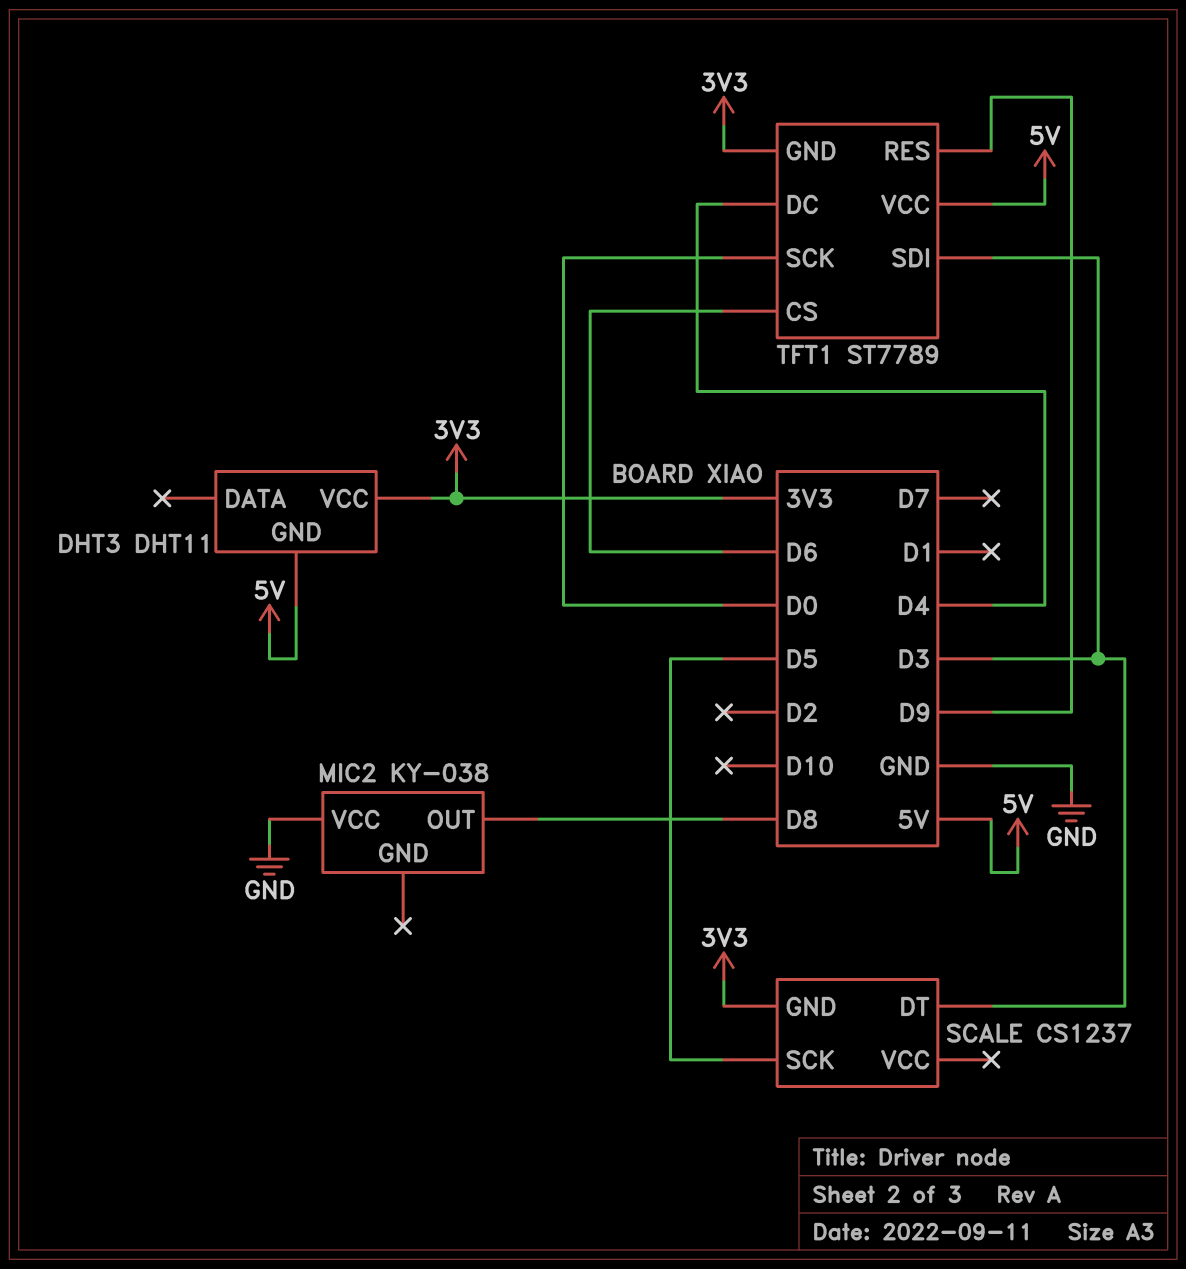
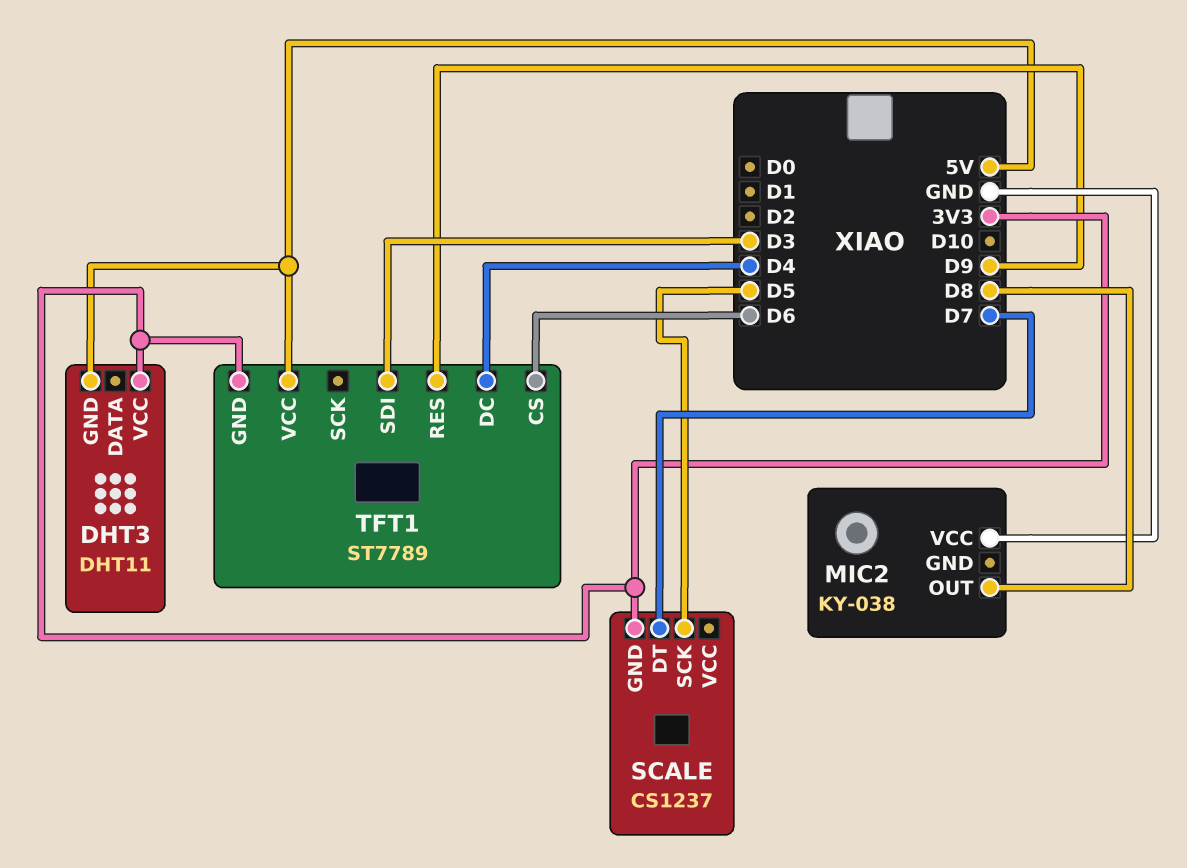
SCALE pin DT: D3 -> D7
TFT1 pin SCK: D0 -> none

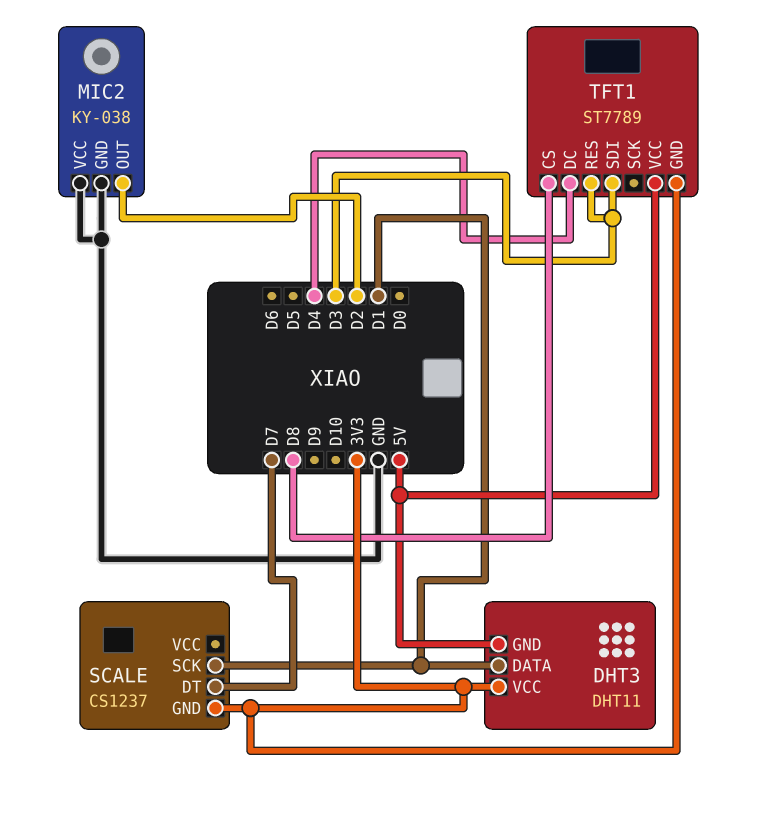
DHT3 pin DATA: none -> D1
MIC2 pin GND: none -> GND
MIC2 pin OUT: D8 -> D2
SCALE pin SCK: D5 -> D1
TFT1 pin CS: D6 -> D8
TFT1 pin RES: D9 -> D3

